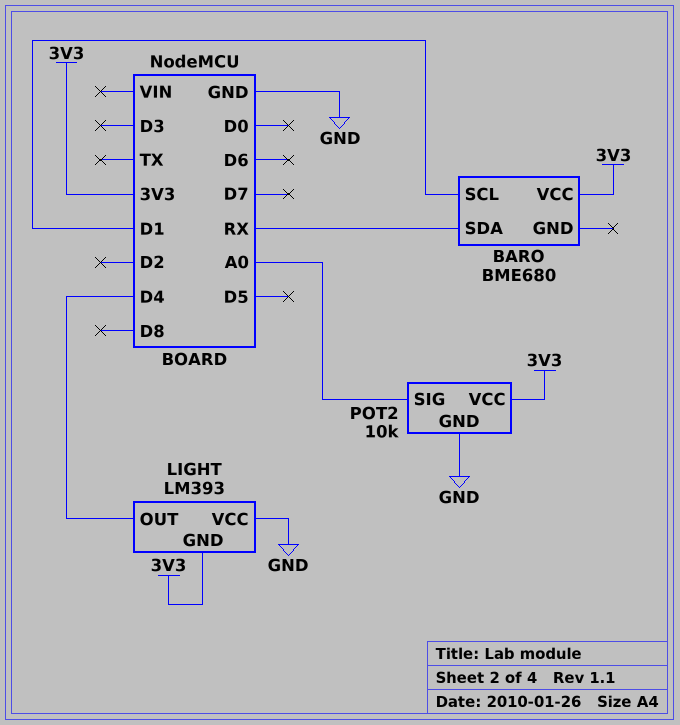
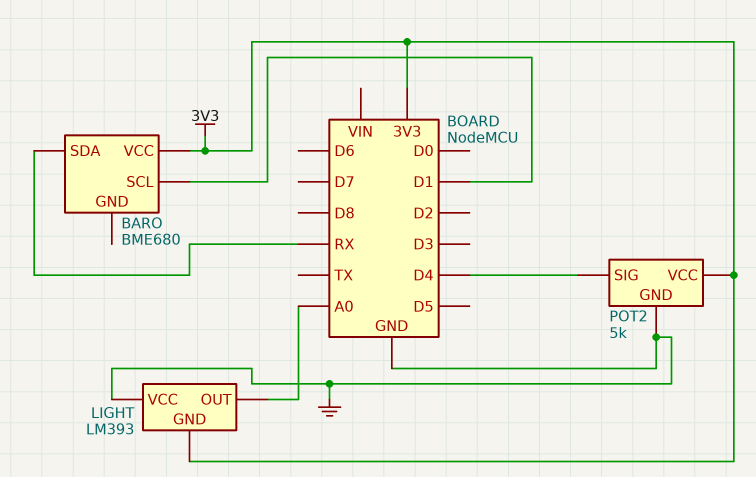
LIGHT pin OUT: D4 -> A0
POT2: 10k -> 5k
POT2 pin SIG: A0 -> D4

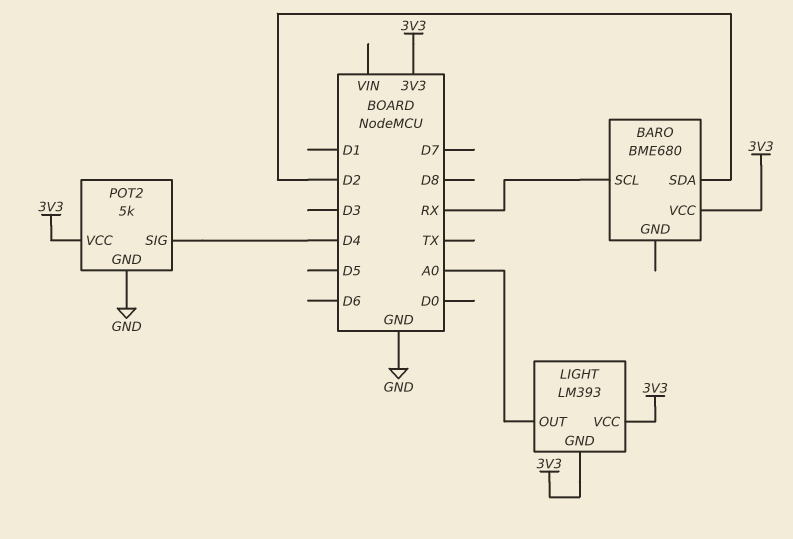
BARO pin SCL: D1 -> RX
BARO pin SDA: RX -> D2
LIGHT pin VCC: GND -> 3V3

